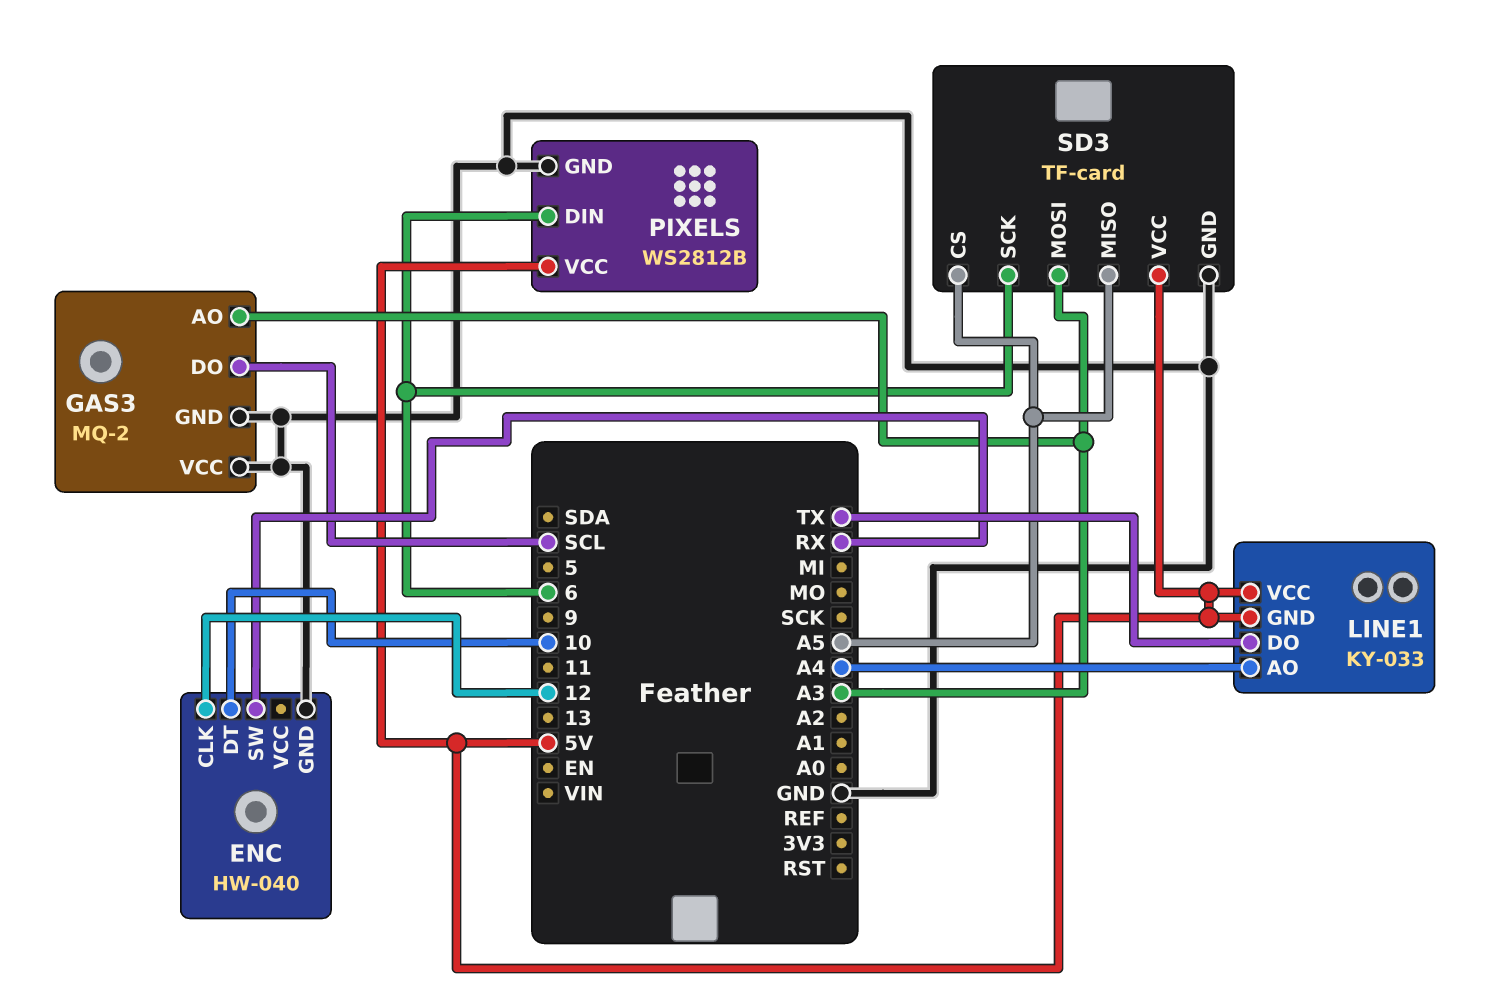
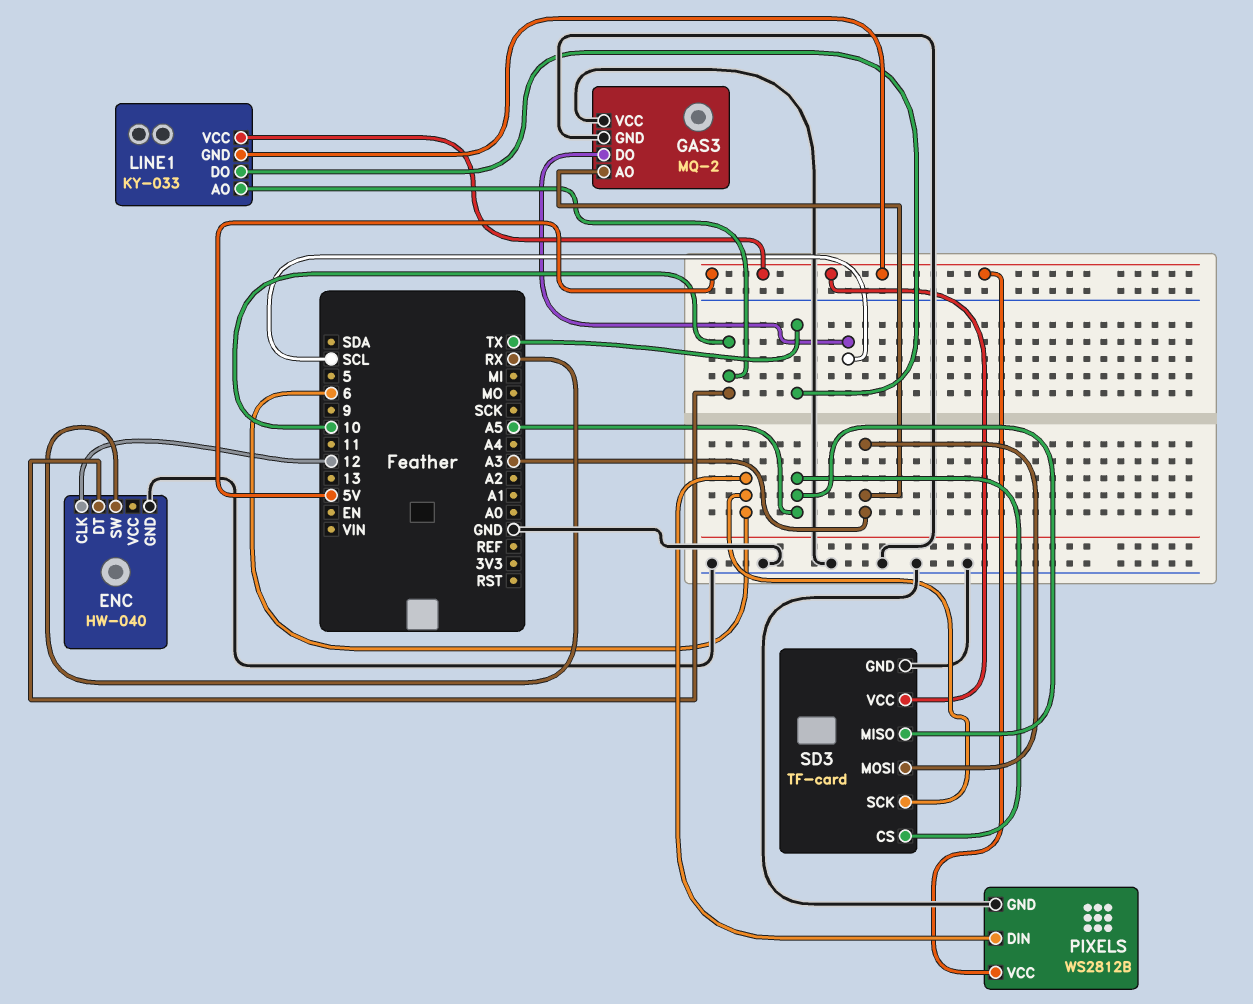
LINE1 pin AO: A4 -> 10

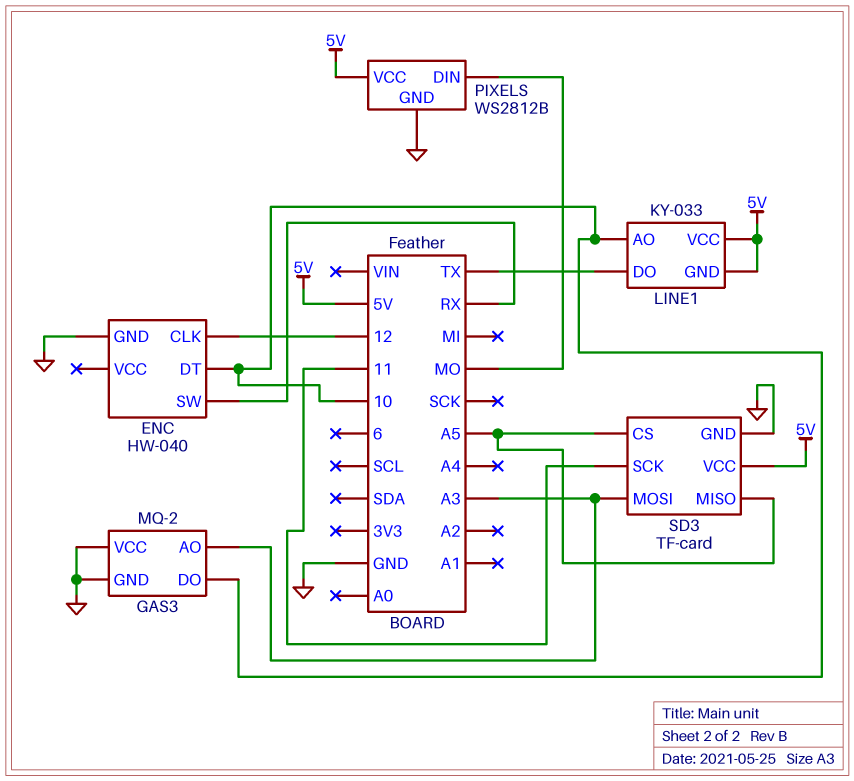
GAS3 pin DO: SCL -> 10
PIXELS pin DIN: 6 -> MO
SD3 pin SCK: 6 -> 11

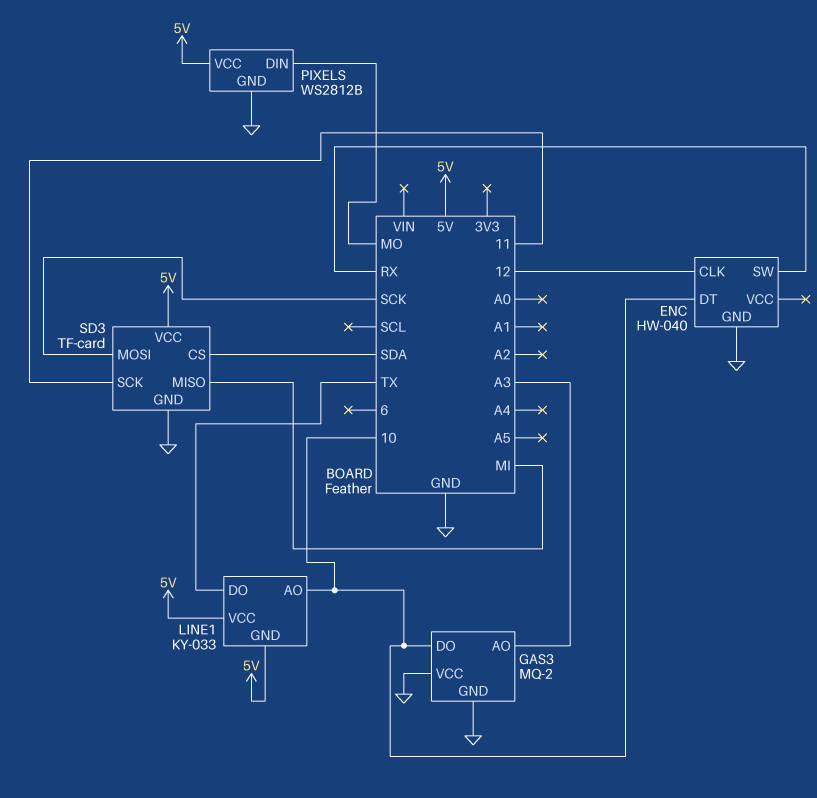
SD3 pin CS: A5 -> SDA
SD3 pin MISO: A5 -> MI
SD3 pin MOSI: A3 -> SCK

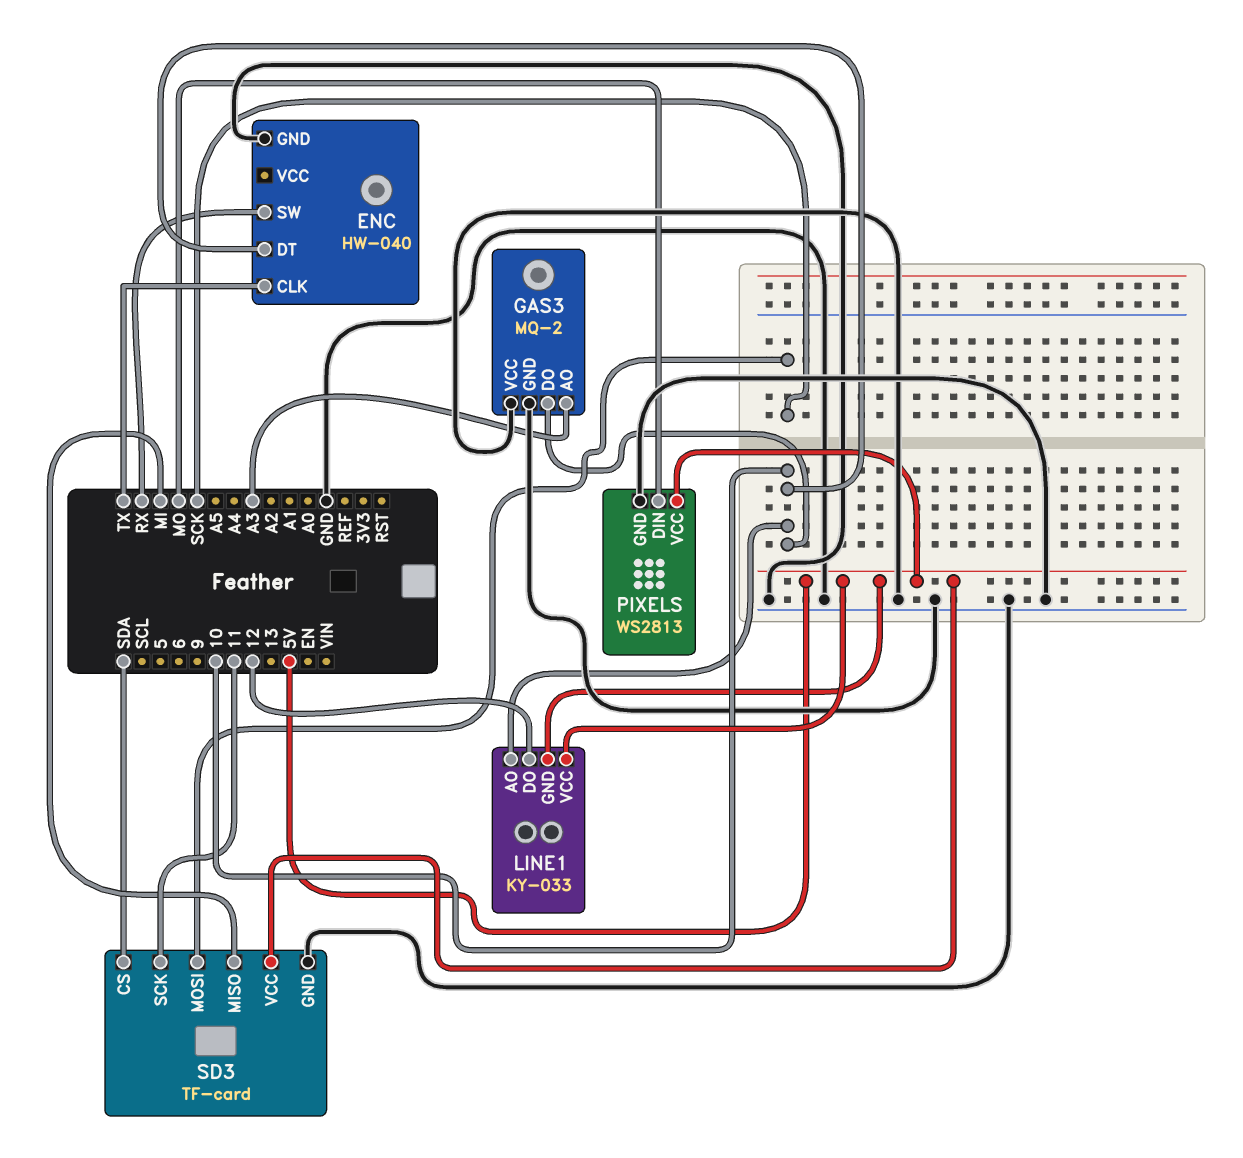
ENC pin CLK: 12 -> TX
LINE1 pin DO: TX -> 12
PIXELS: WS2812B -> WS2813

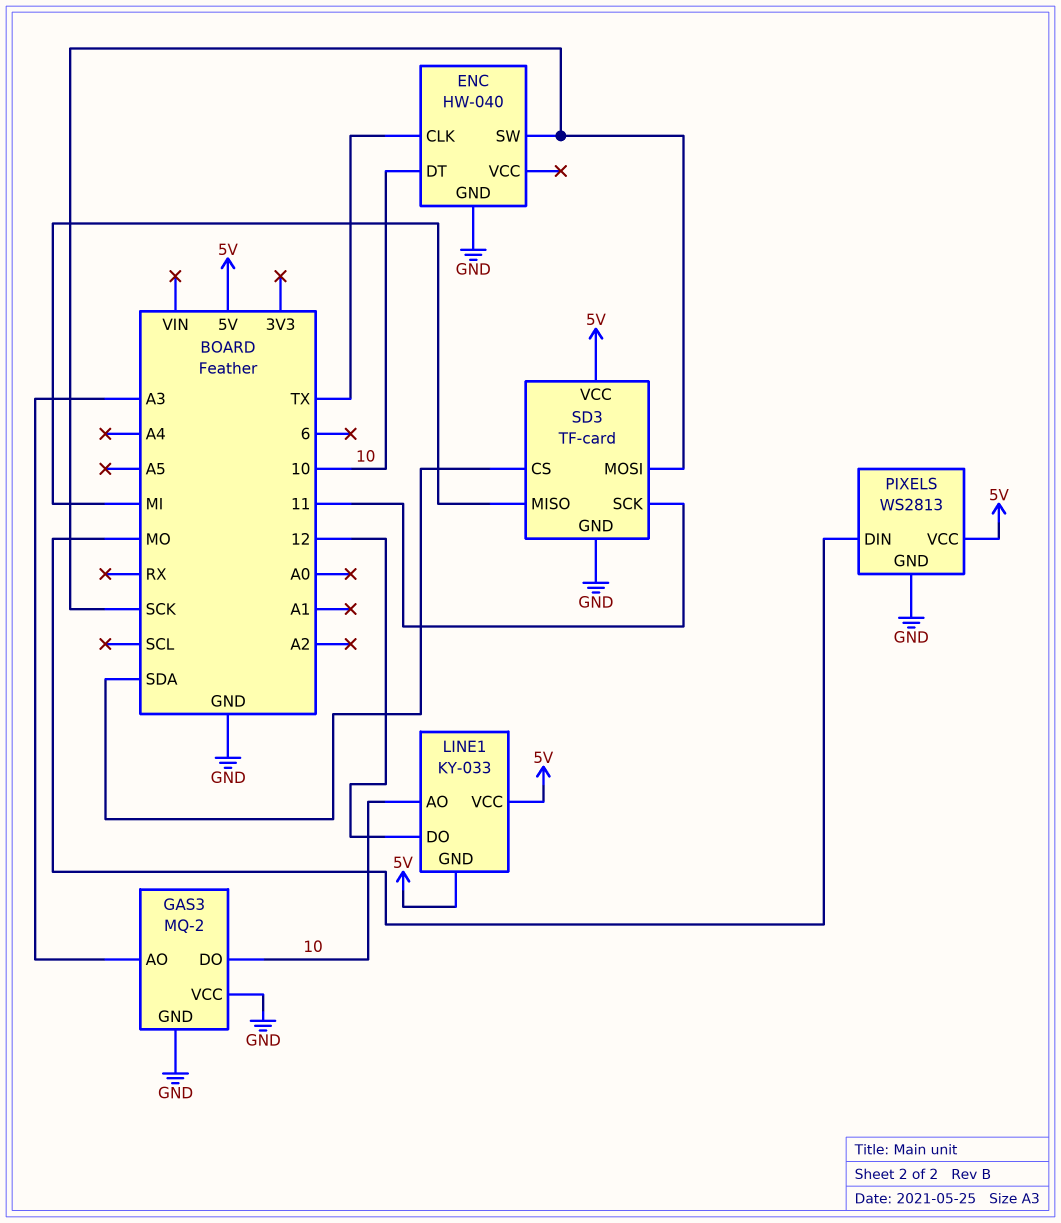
ENC pin SW: RX -> SCK

